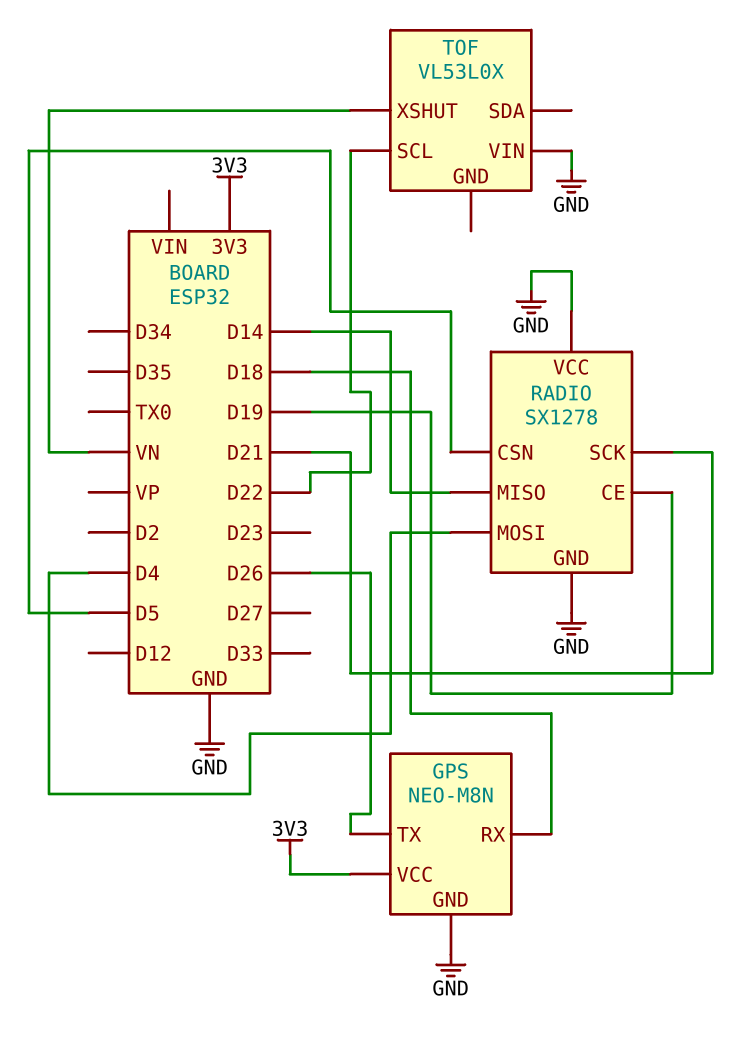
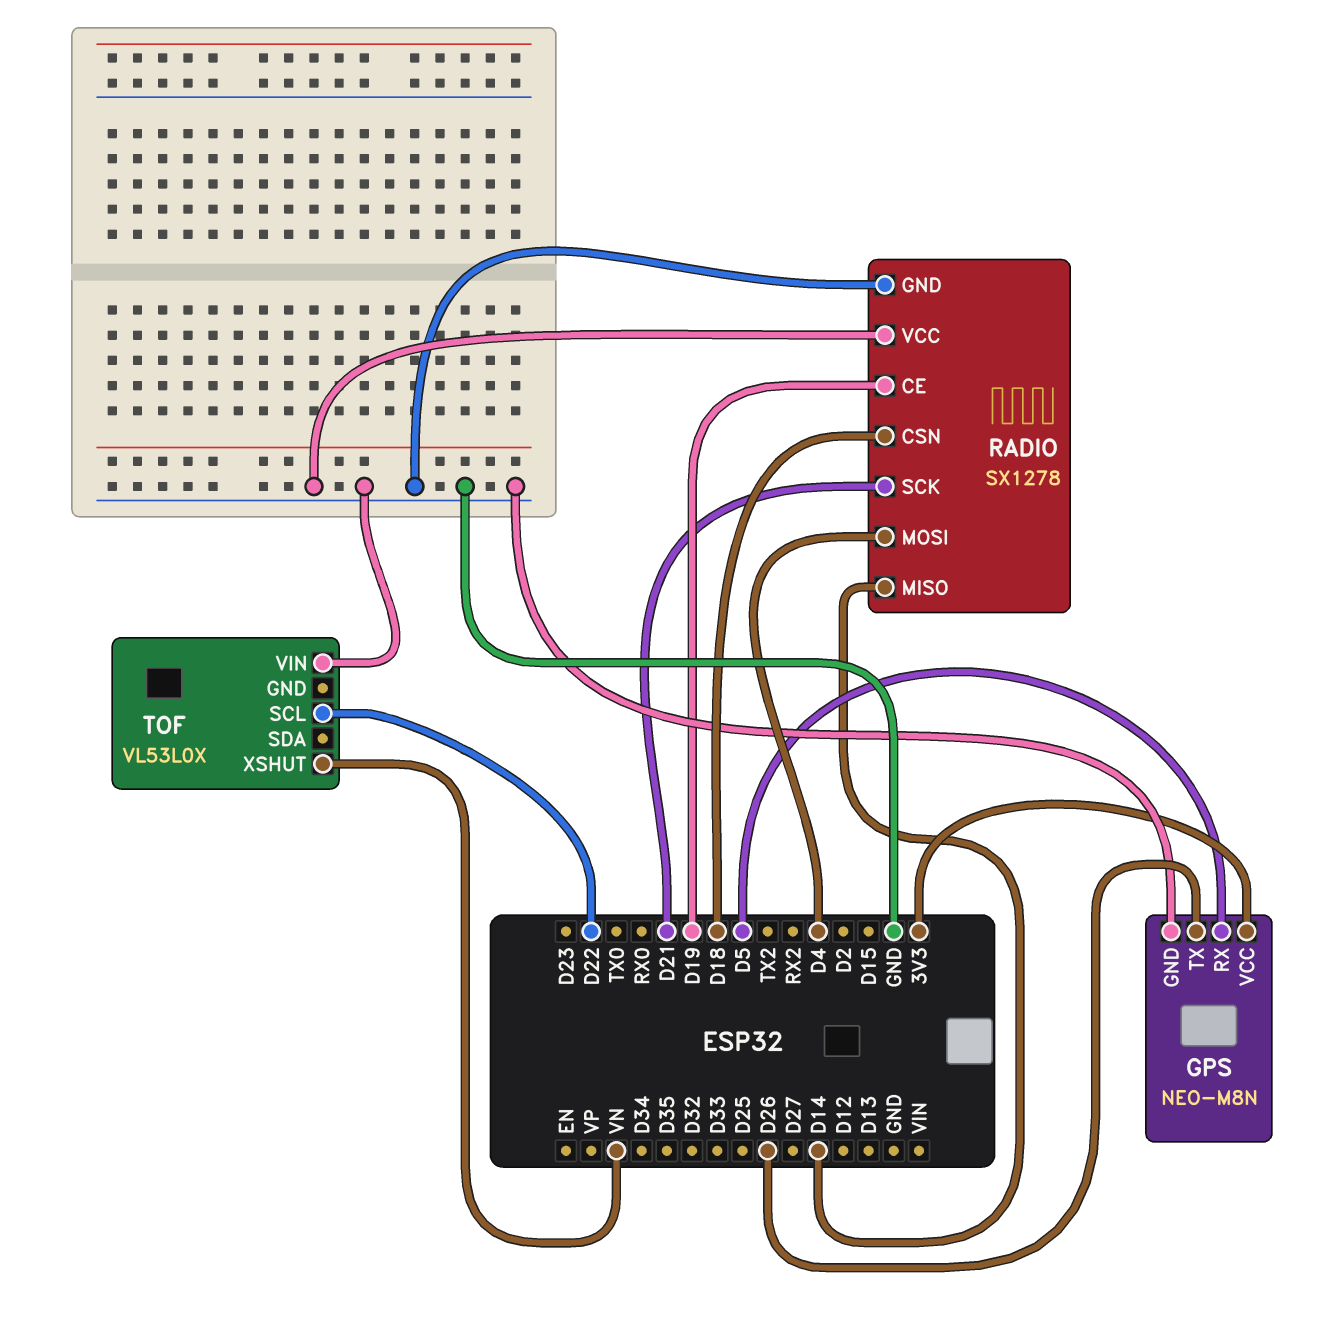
GPS pin RX: D18 -> D5
RADIO pin CSN: D5 -> D18

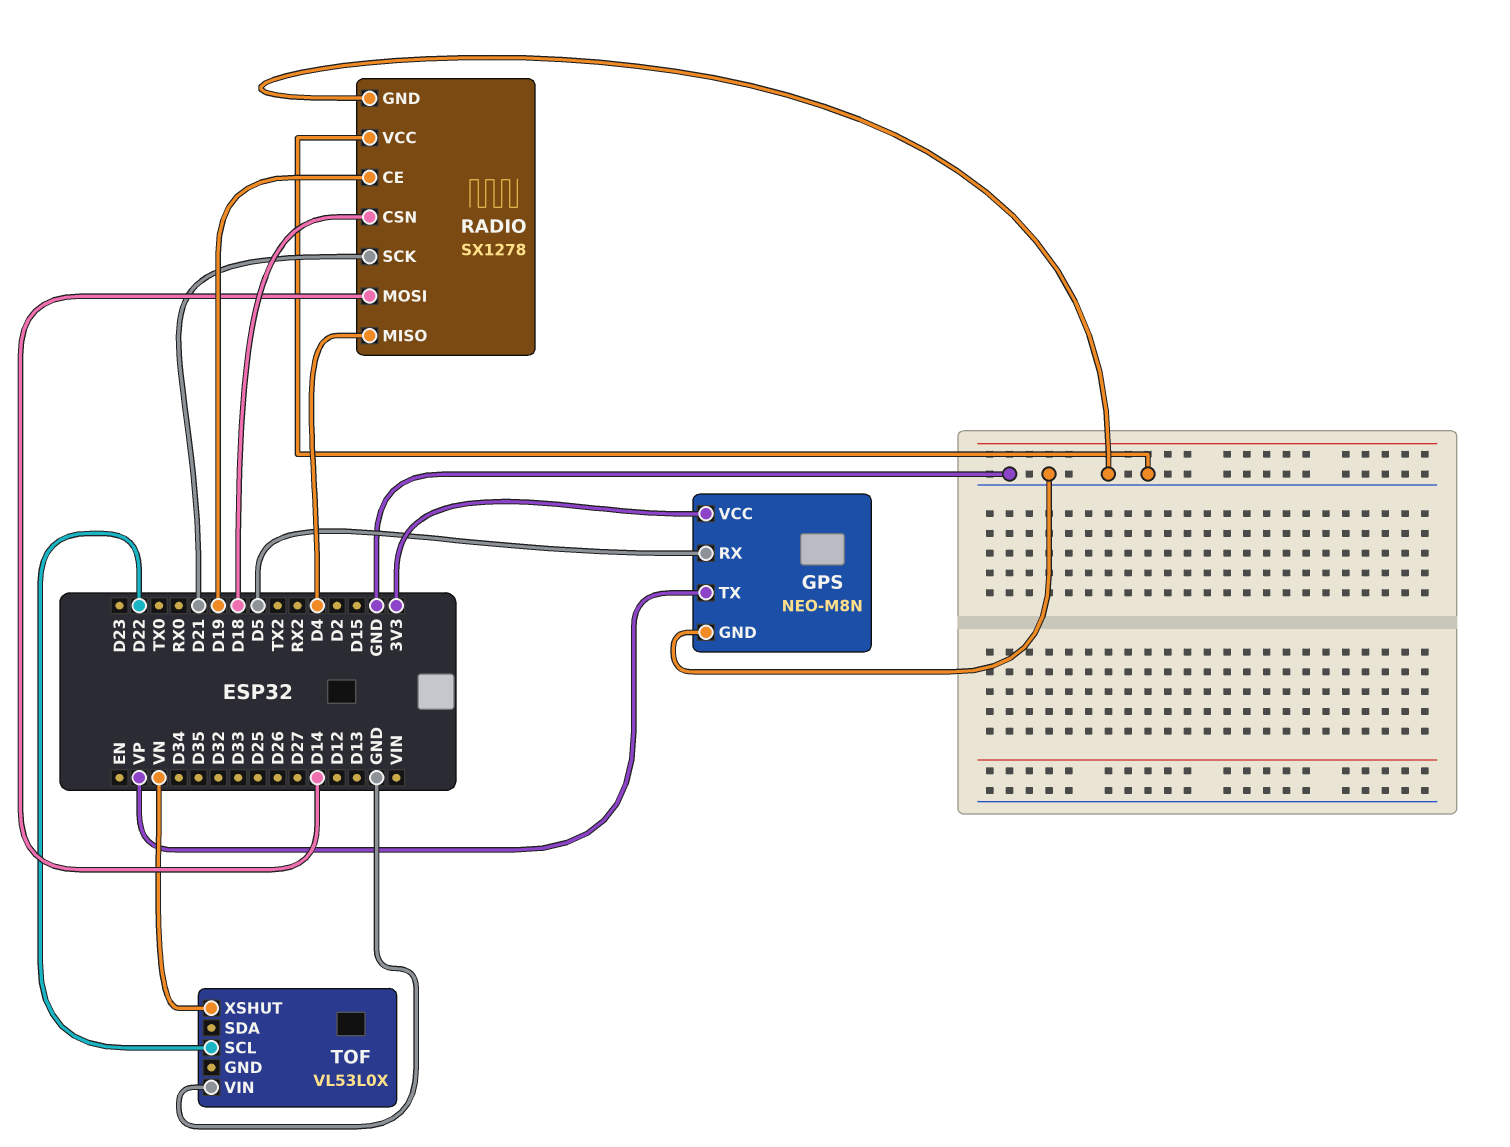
GPS pin TX: D26 -> VP
RADIO pin MISO: D14 -> D4
RADIO pin MOSI: D4 -> D14

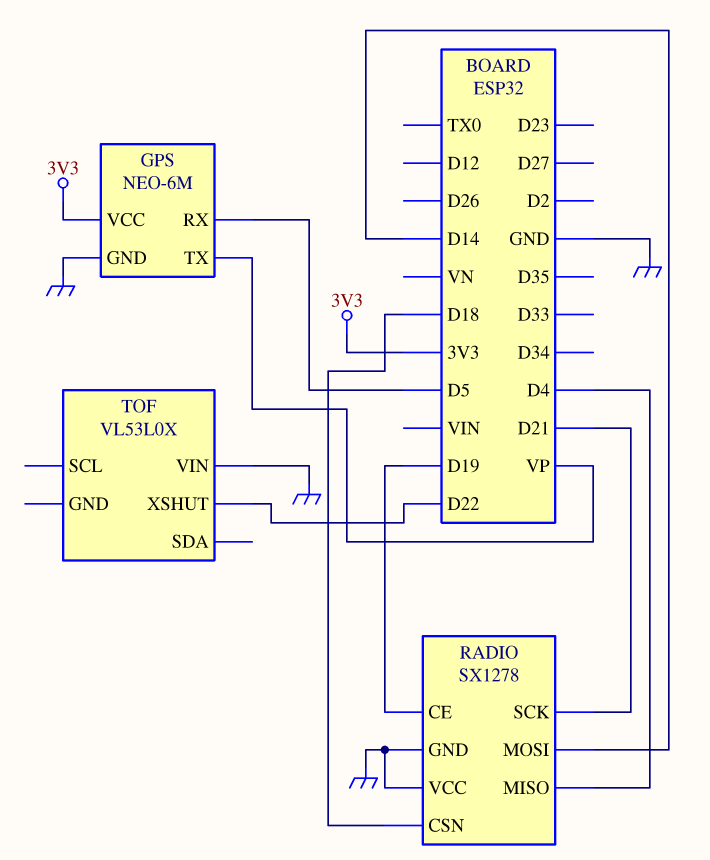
GPS: NEO-M8N -> NEO-6M
TOF pin SCL: D22 -> none
TOF pin XSHUT: VN -> D22

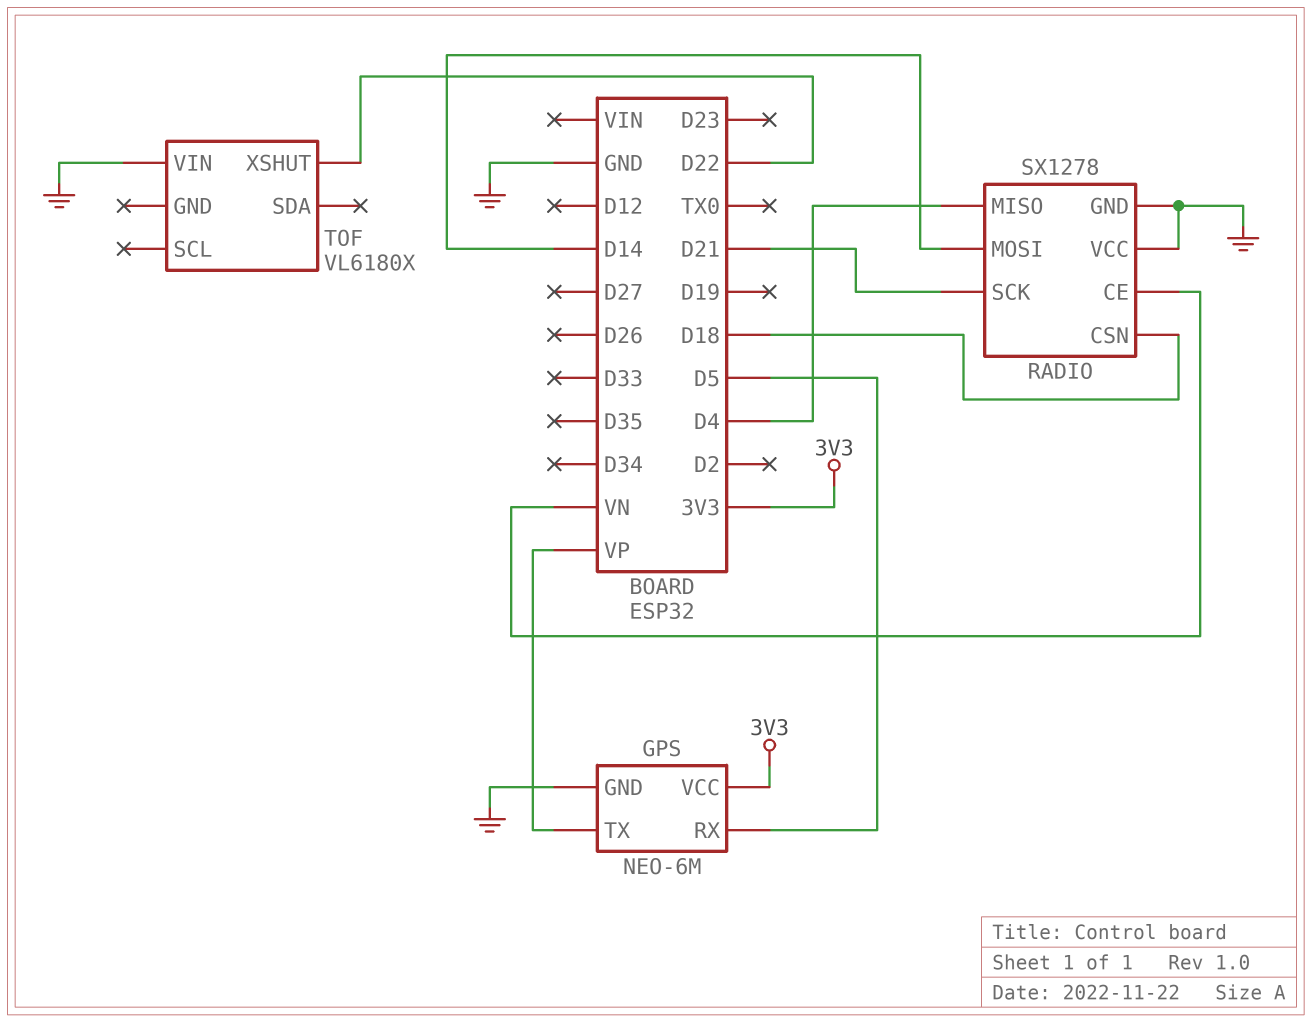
RADIO pin CE: D19 -> VN
TOF: VL53L0X -> VL6180X

